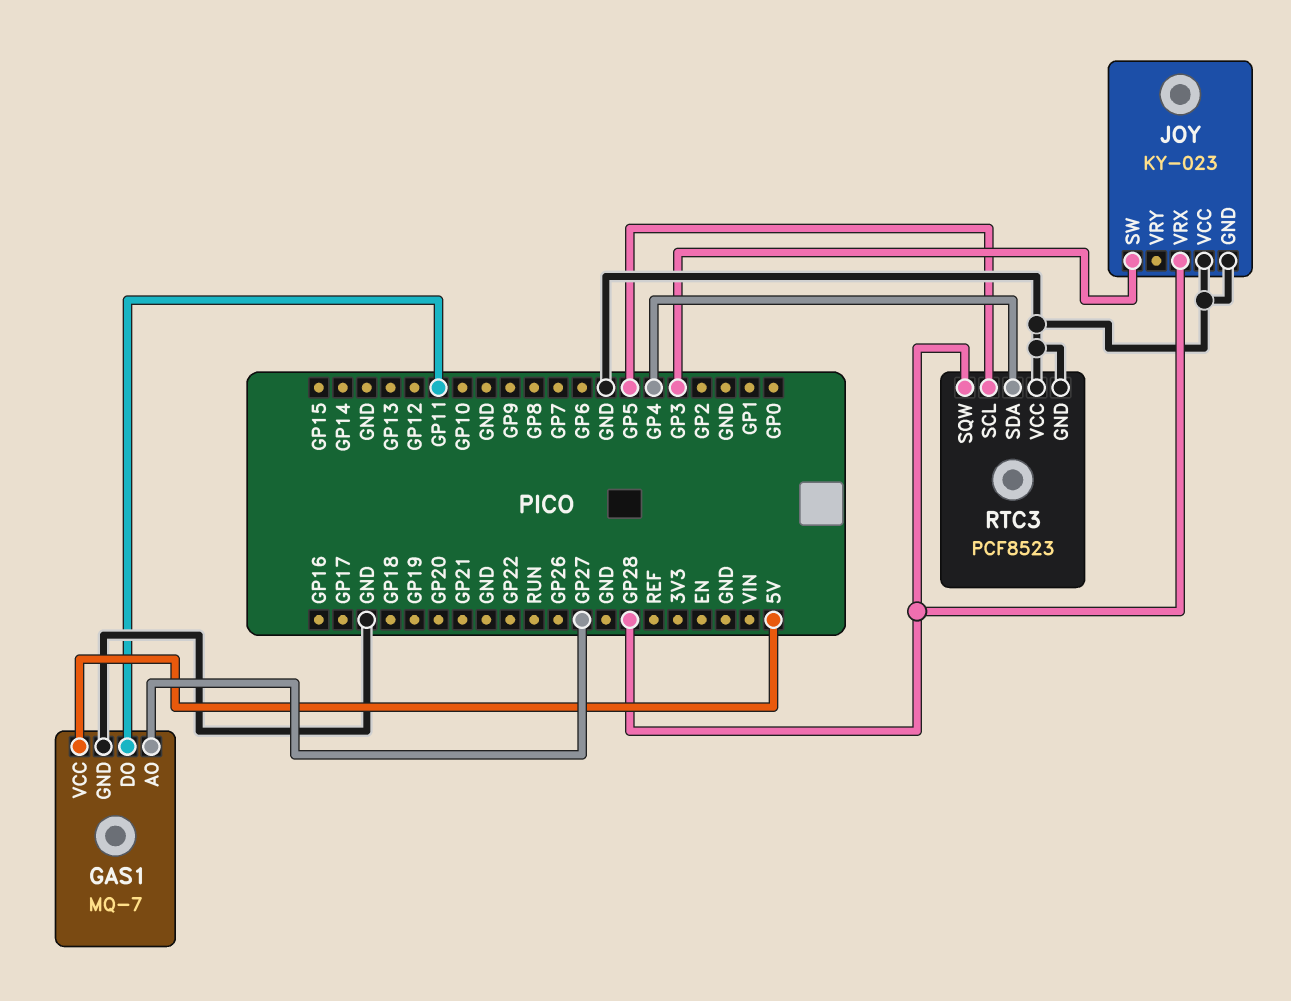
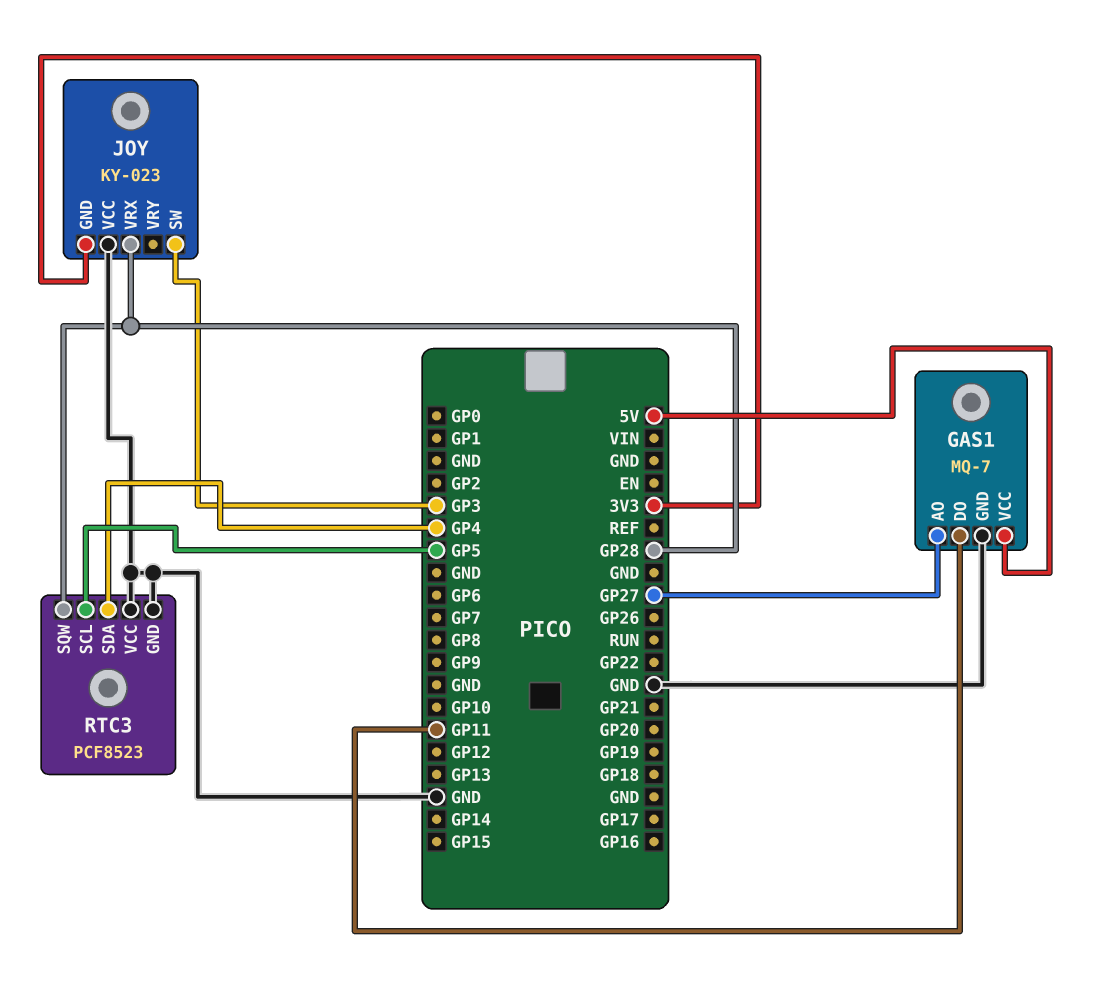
JOY pin GND: GND -> 3V3

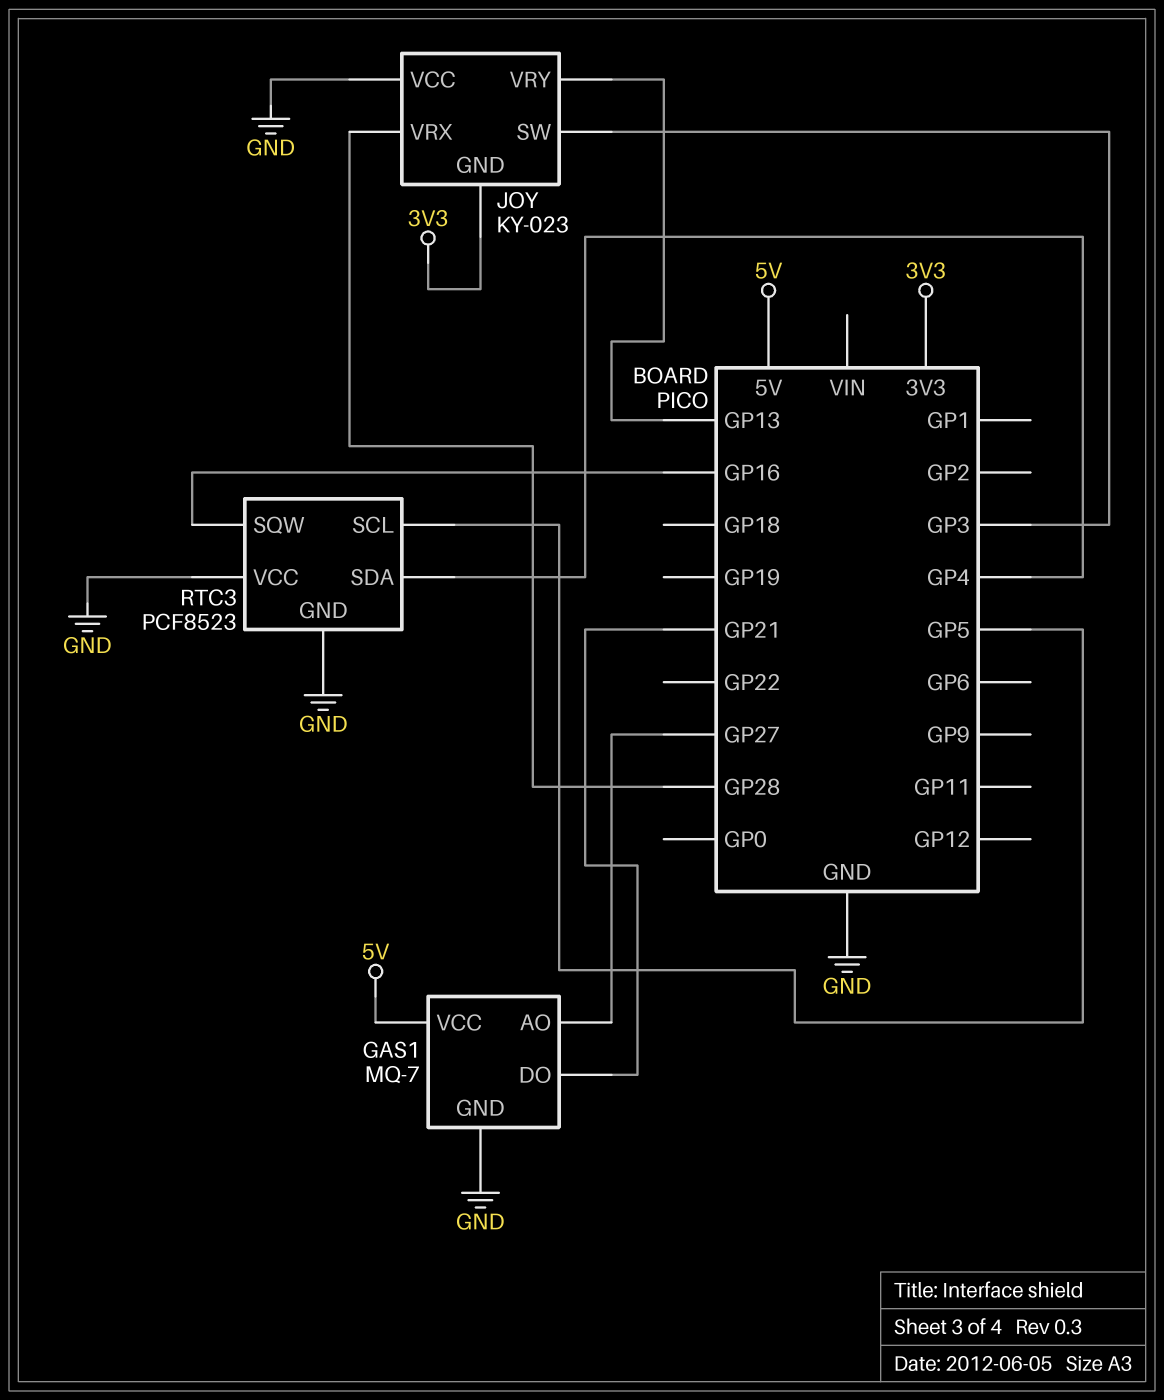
GAS1 pin DO: GP11 -> GP21
JOY pin VRY: none -> GP13
RTC3 pin SQW: GP28 -> GP16

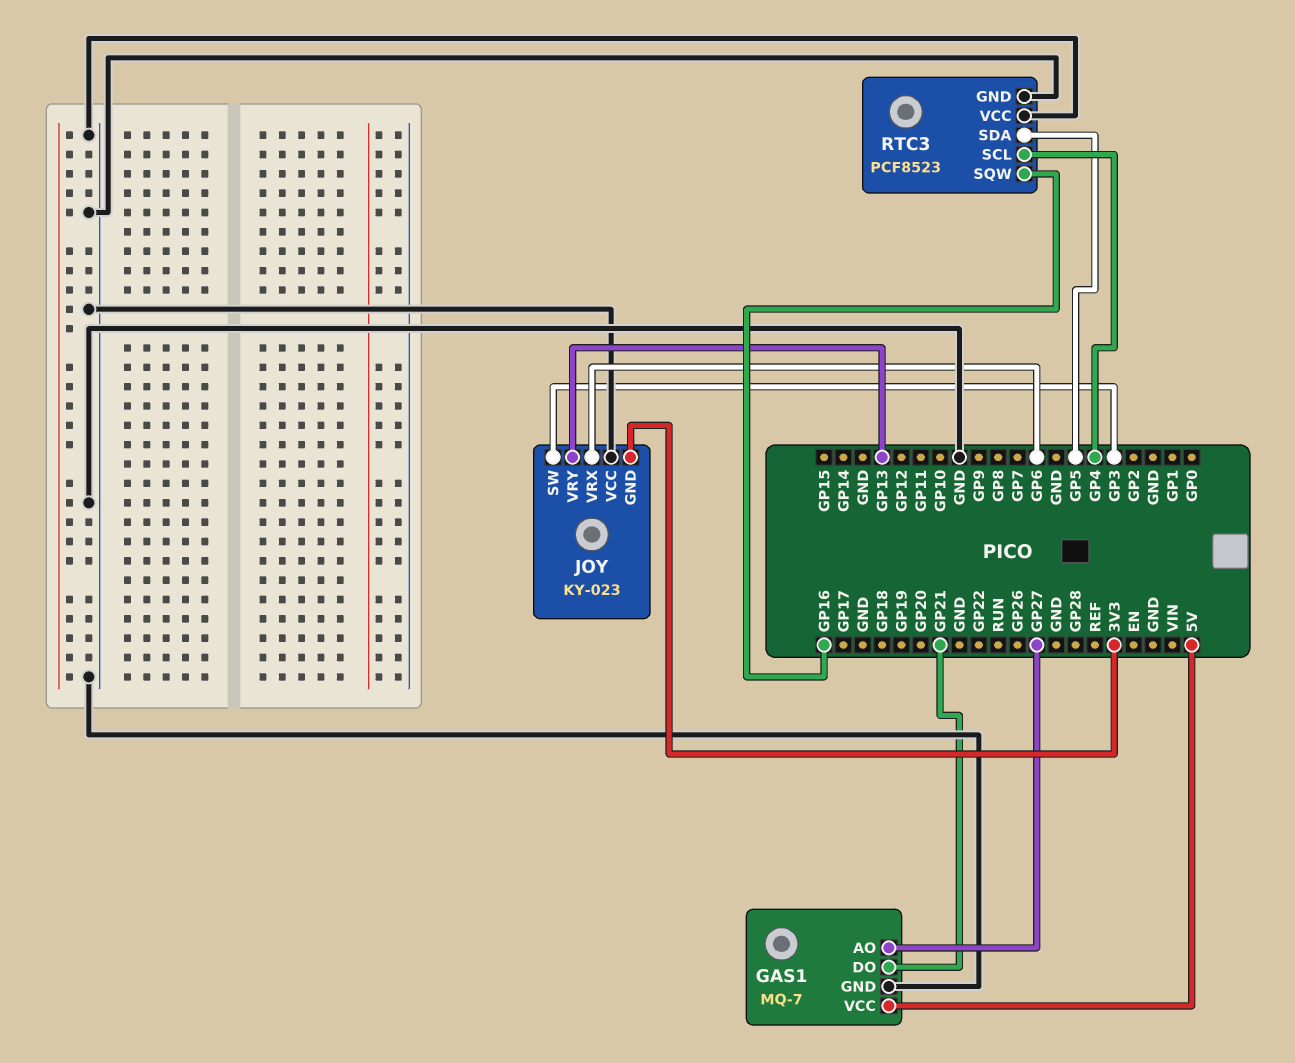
JOY pin VRX: GP28 -> GP6
RTC3 pin SCL: GP5 -> GP4
RTC3 pin SDA: GP4 -> GP5

